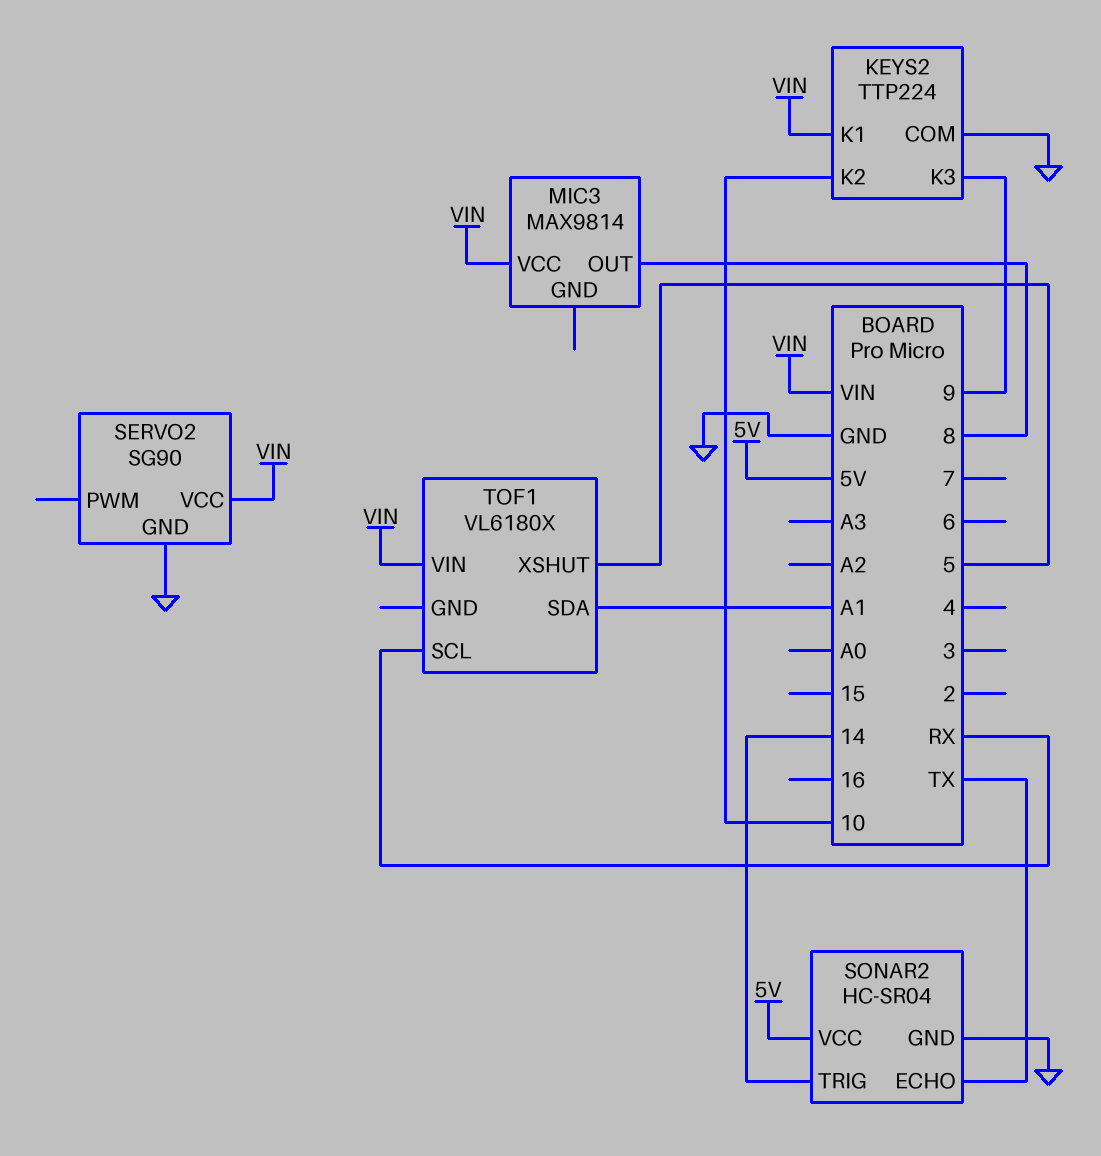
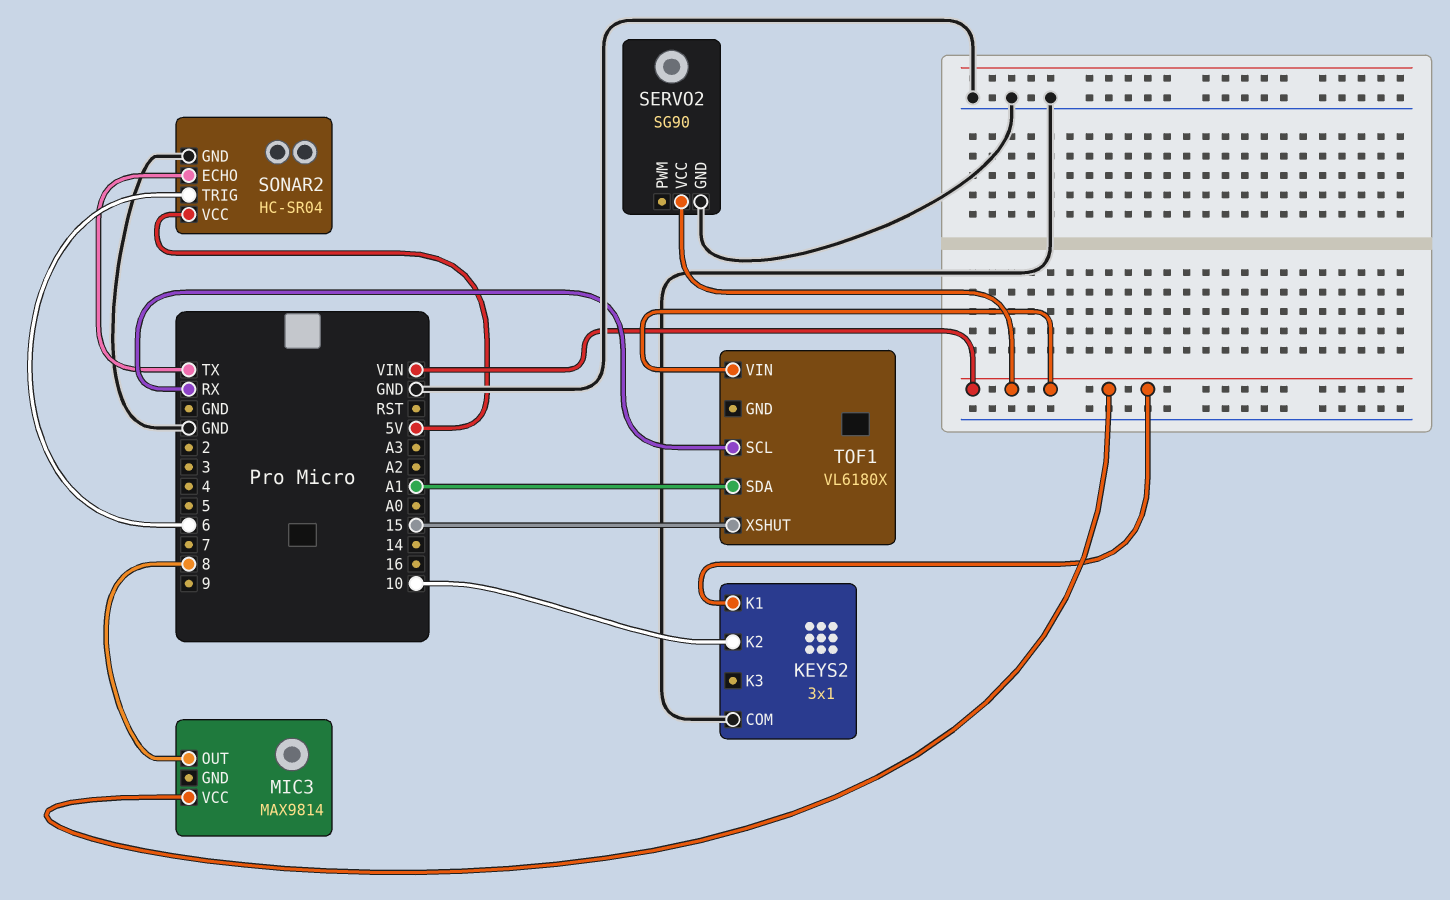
KEYS2: TTP224 -> 3x1
KEYS2 pin K3: 9 -> none
SONAR2 pin TRIG: 14 -> 6
TOF1 pin XSHUT: 5 -> 15

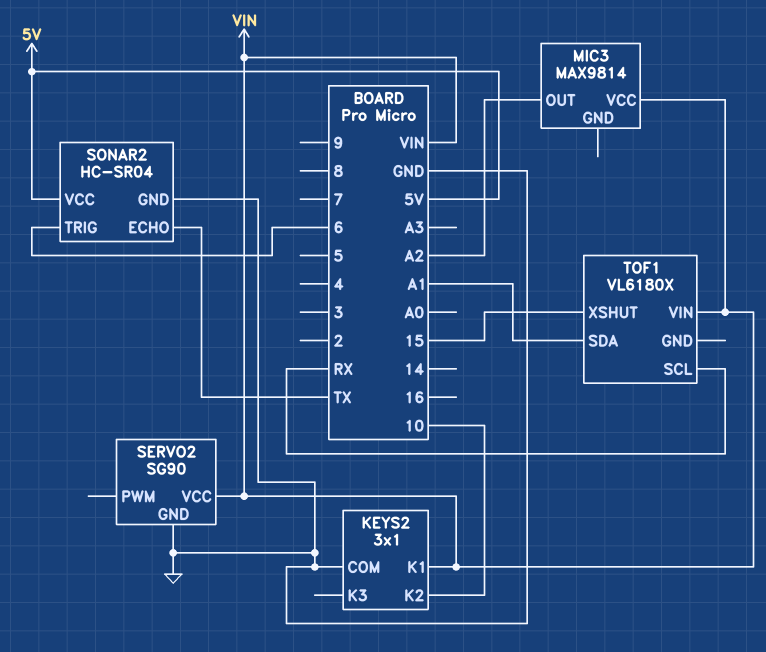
MIC3 pin OUT: 8 -> A2

